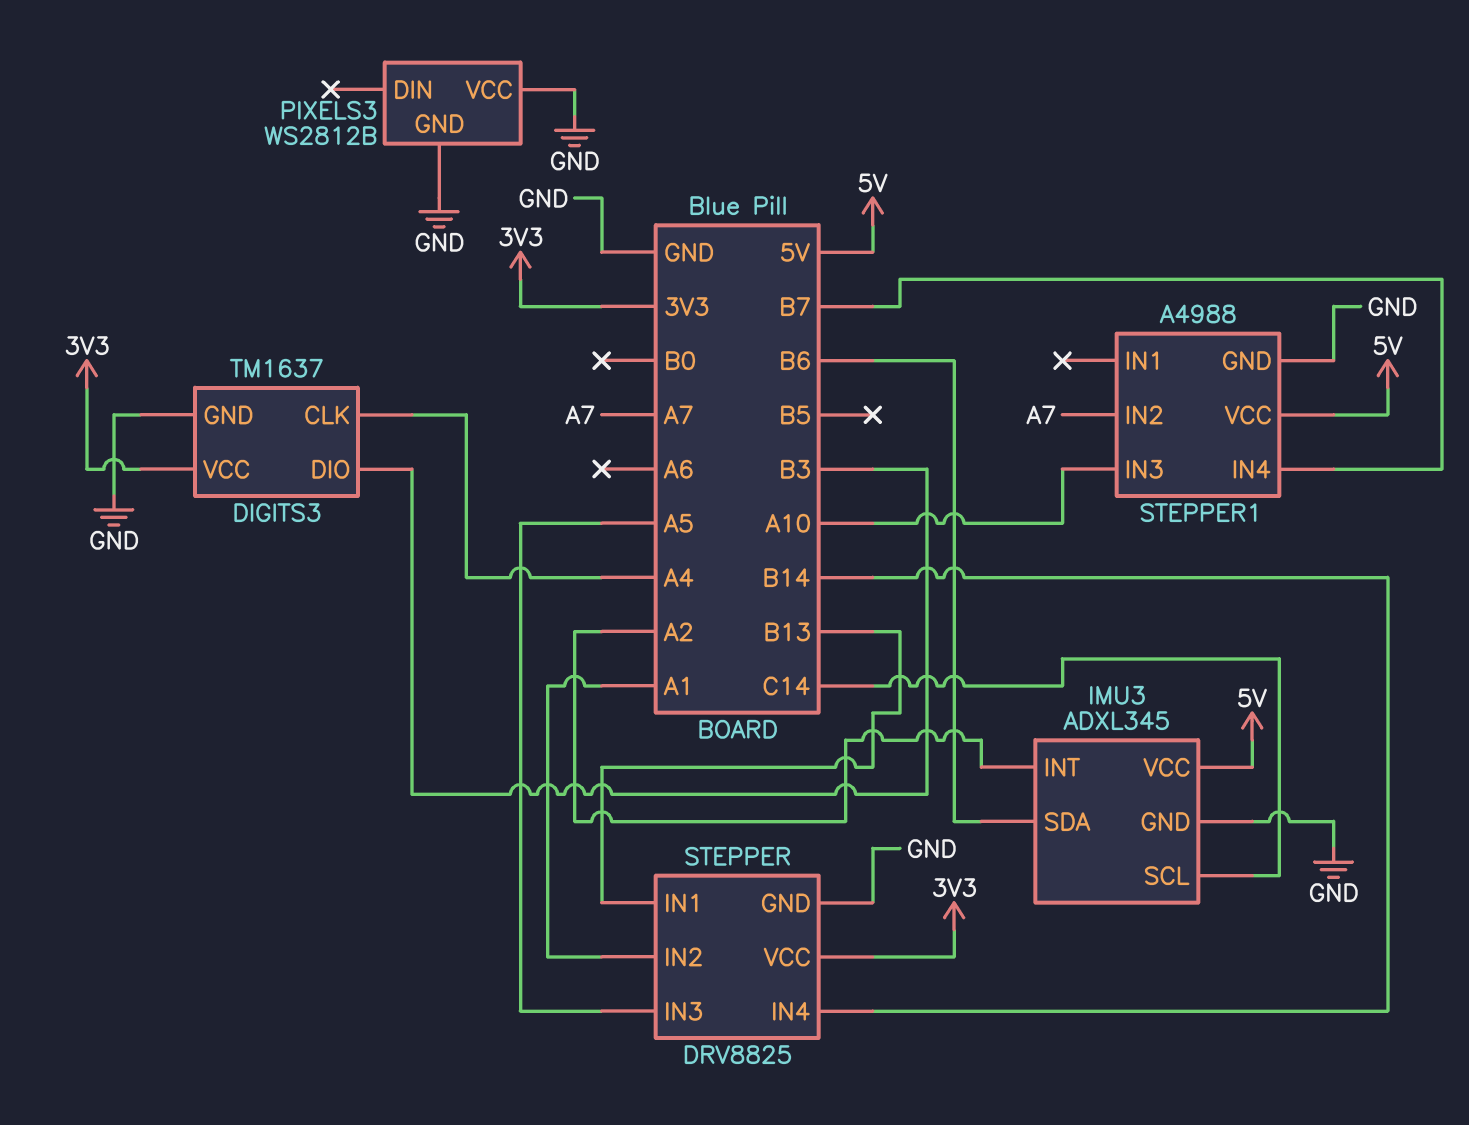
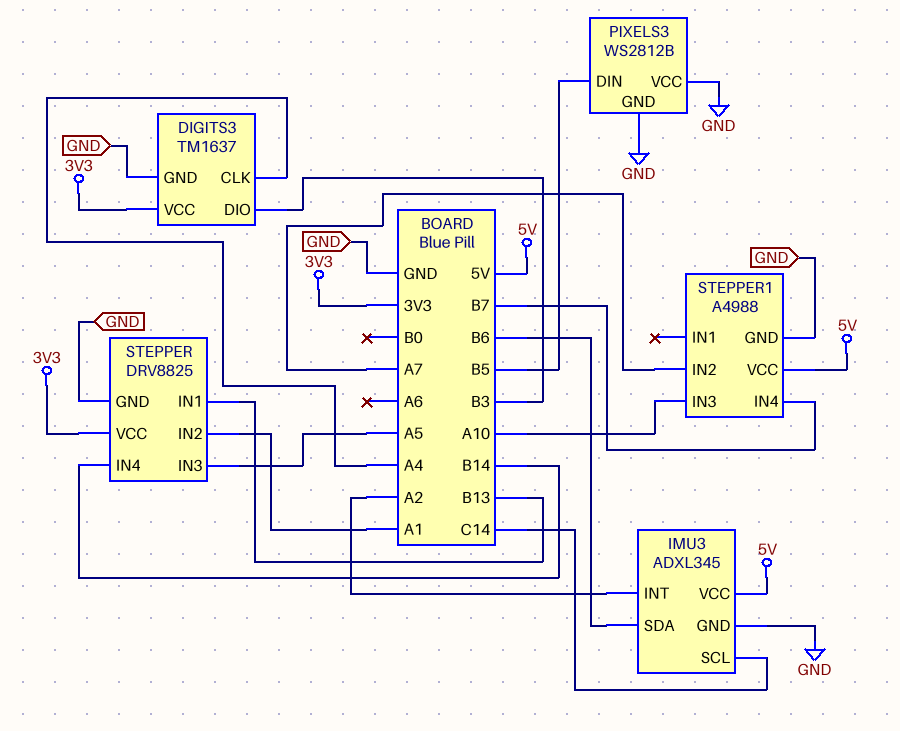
PIXELS3 pin DIN: none -> B5

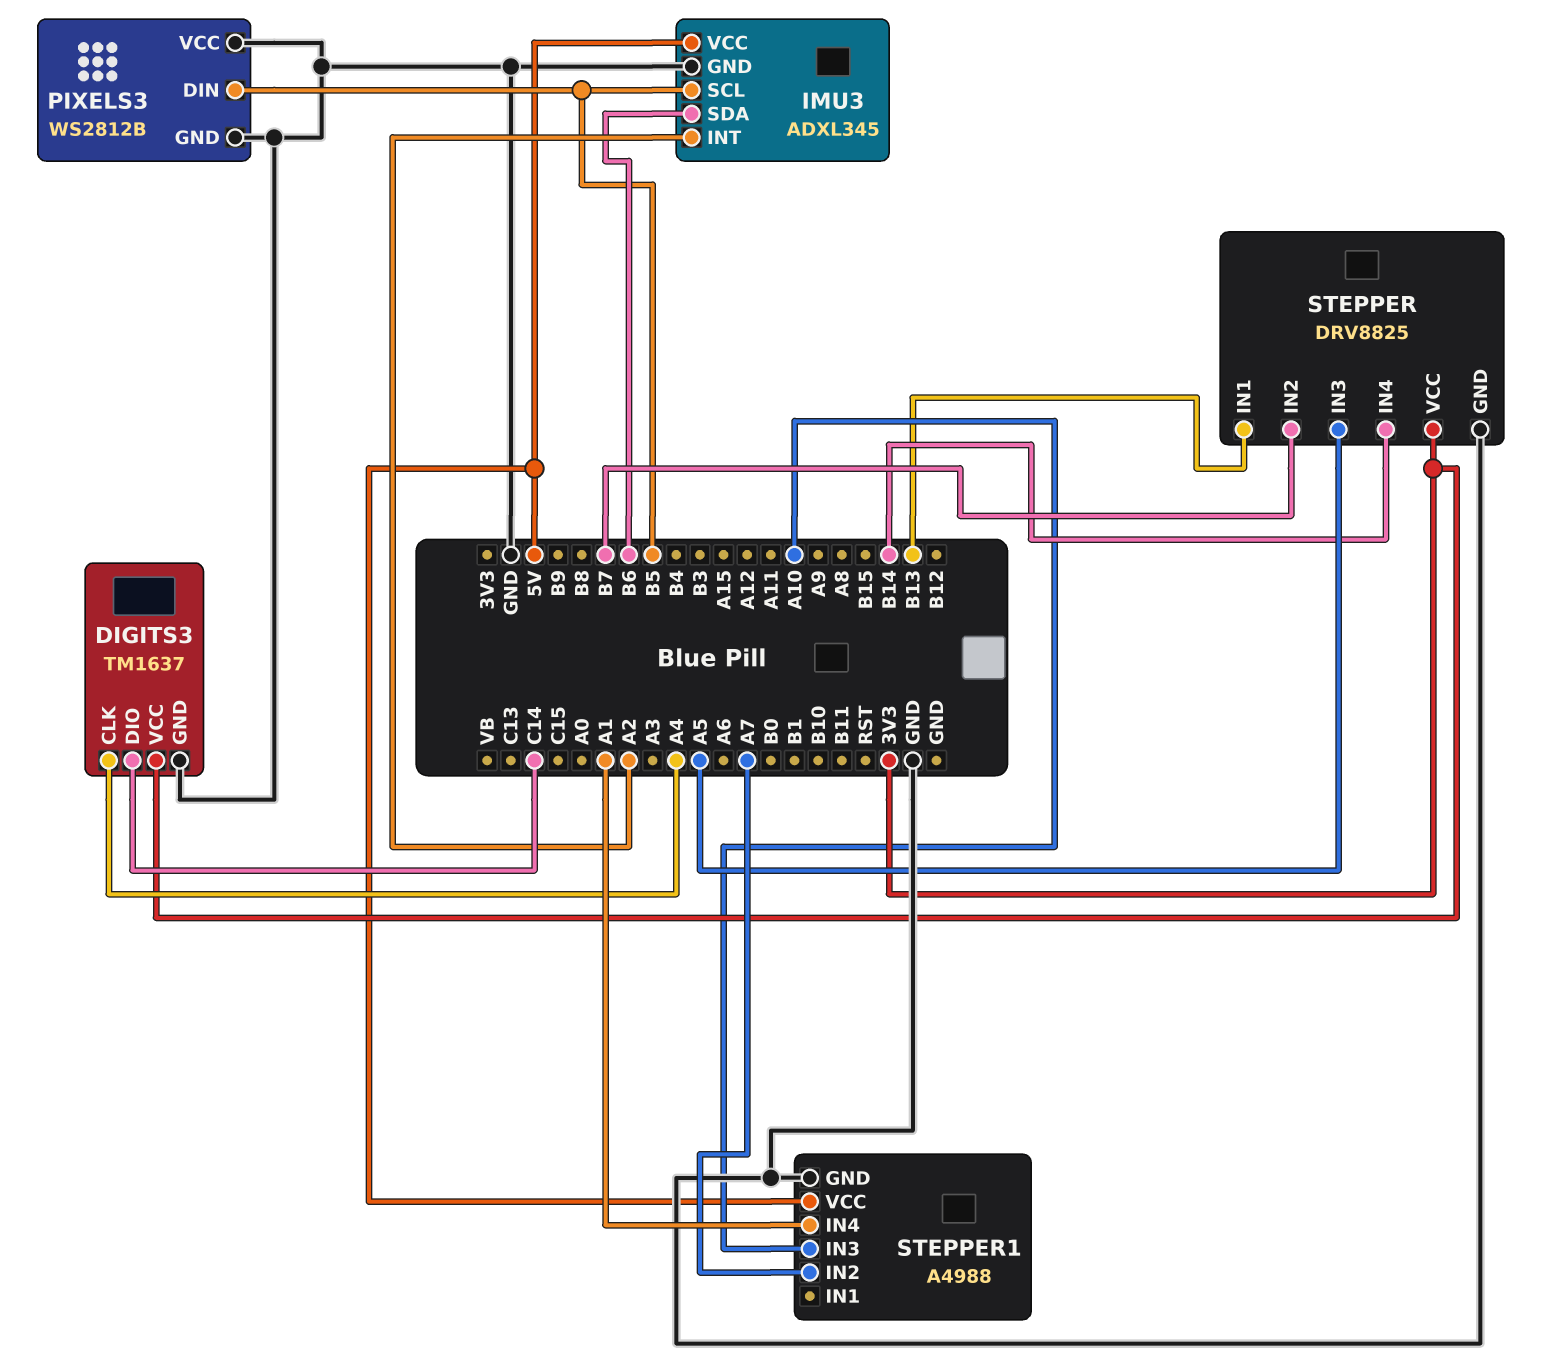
DIGITS3 pin DIO: B3 -> C14
IMU3 pin SCL: C14 -> B5
STEPPER pin IN2: A1 -> B7
STEPPER1 pin IN4: B7 -> A1

